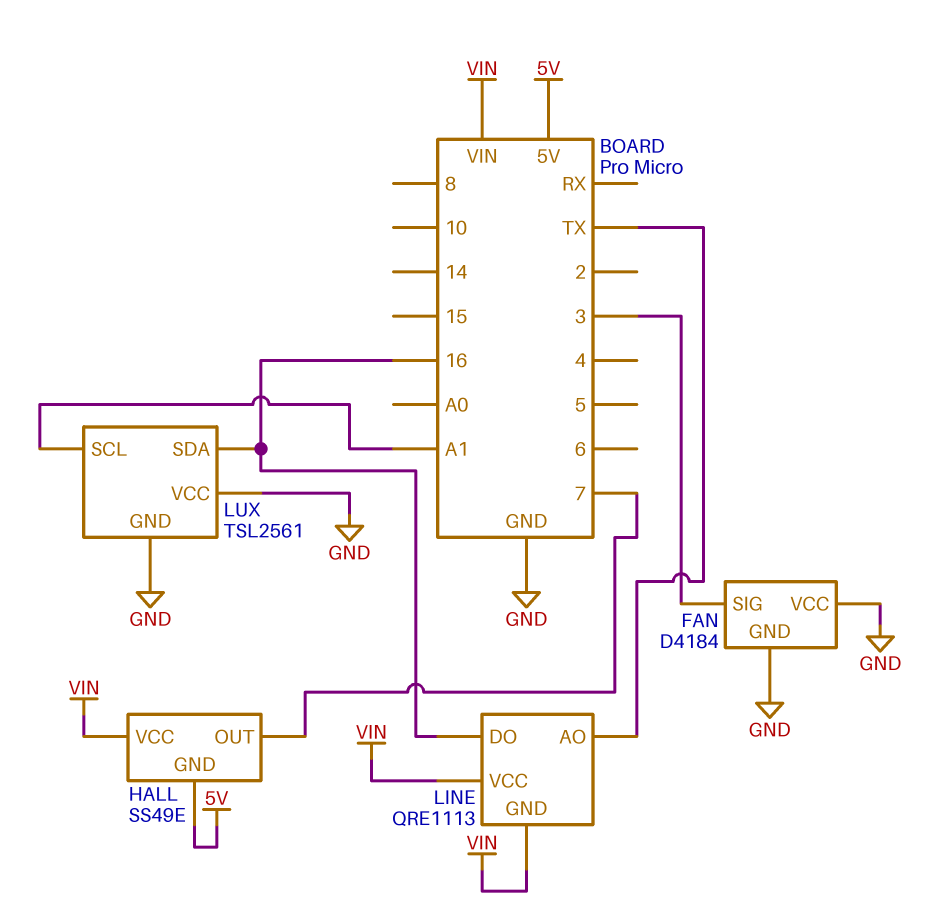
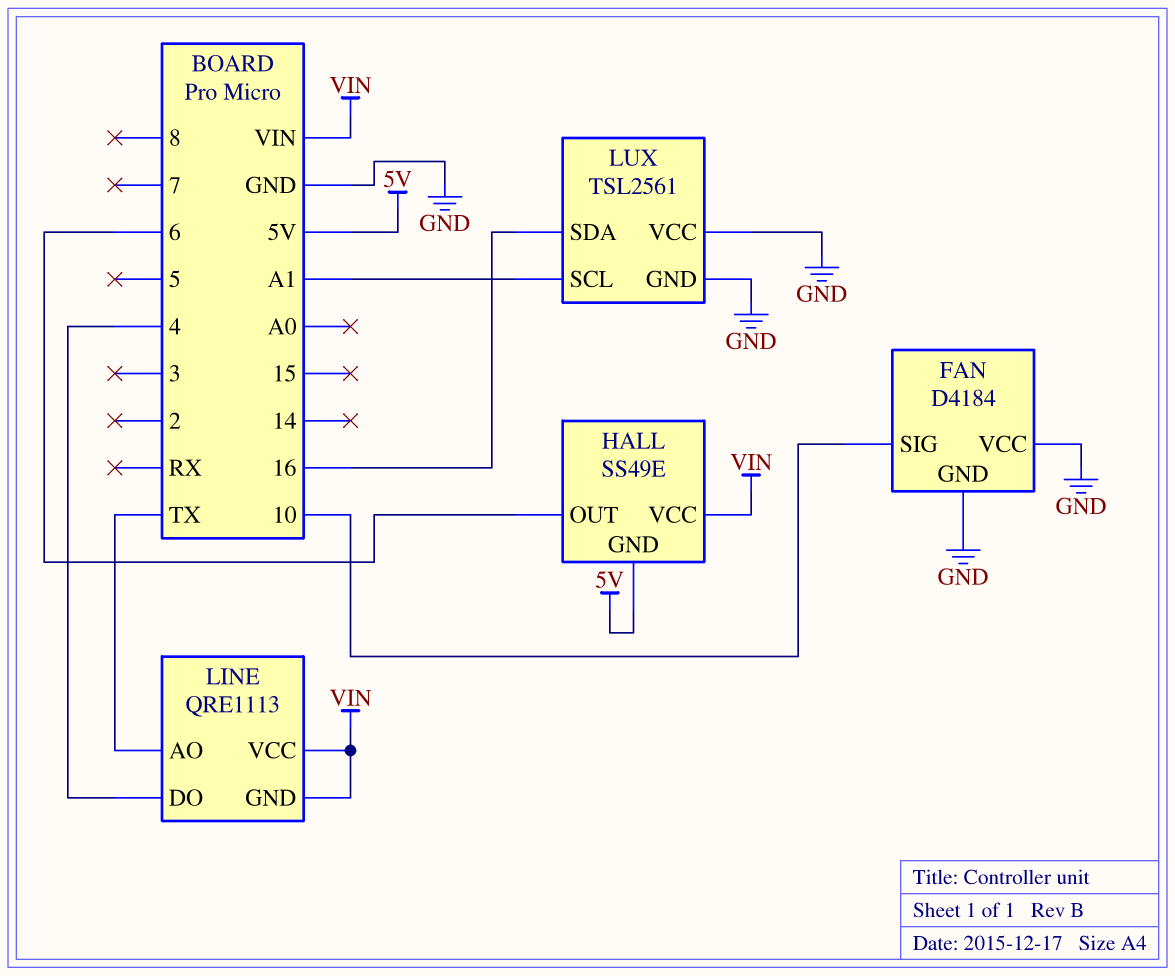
FAN pin SIG: 3 -> 10
HALL pin OUT: 7 -> 6
LINE pin DO: 16 -> 4

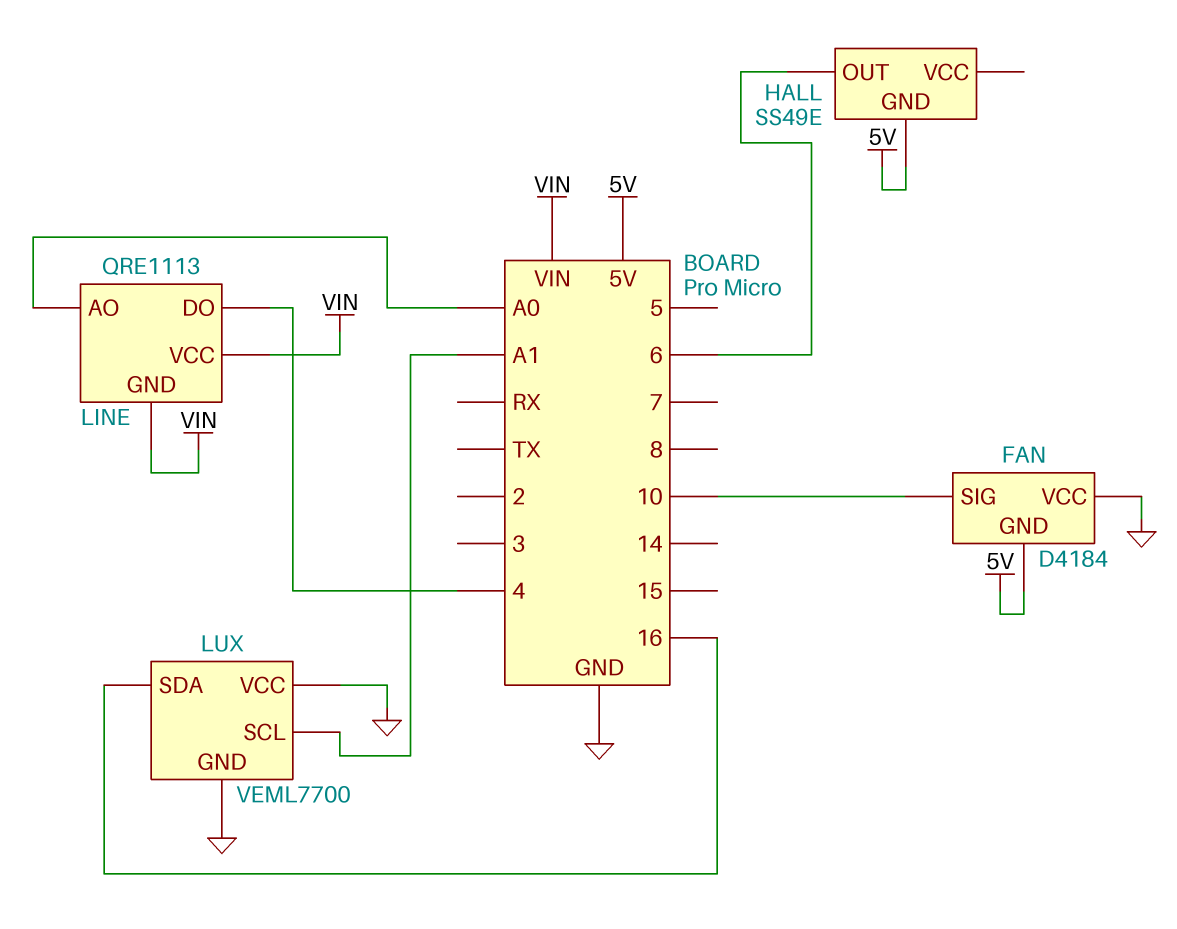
FAN pin GND: GND -> 5V
HALL pin VCC: VIN -> none
LINE pin AO: TX -> A0
LUX: TSL2561 -> VEML7700

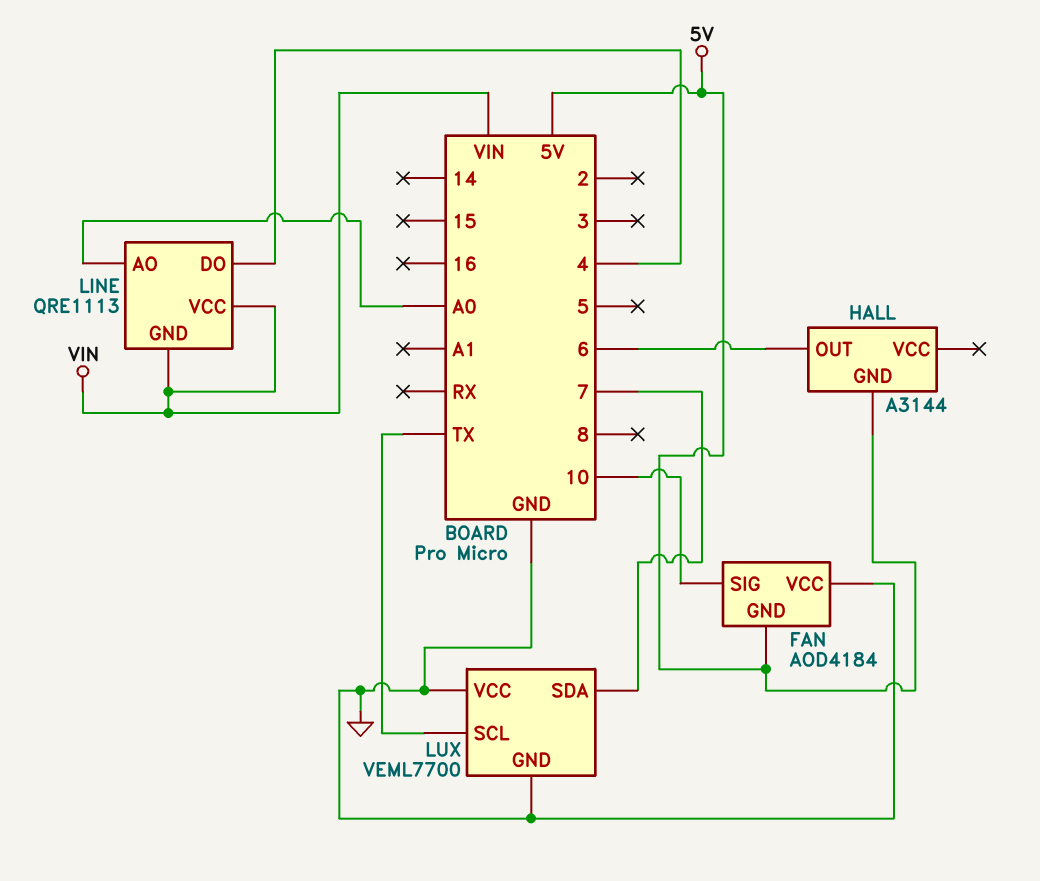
FAN: D4184 -> AOD4184
HALL: SS49E -> A3144
LUX pin SCL: A1 -> TX
LUX pin SDA: 16 -> 7

